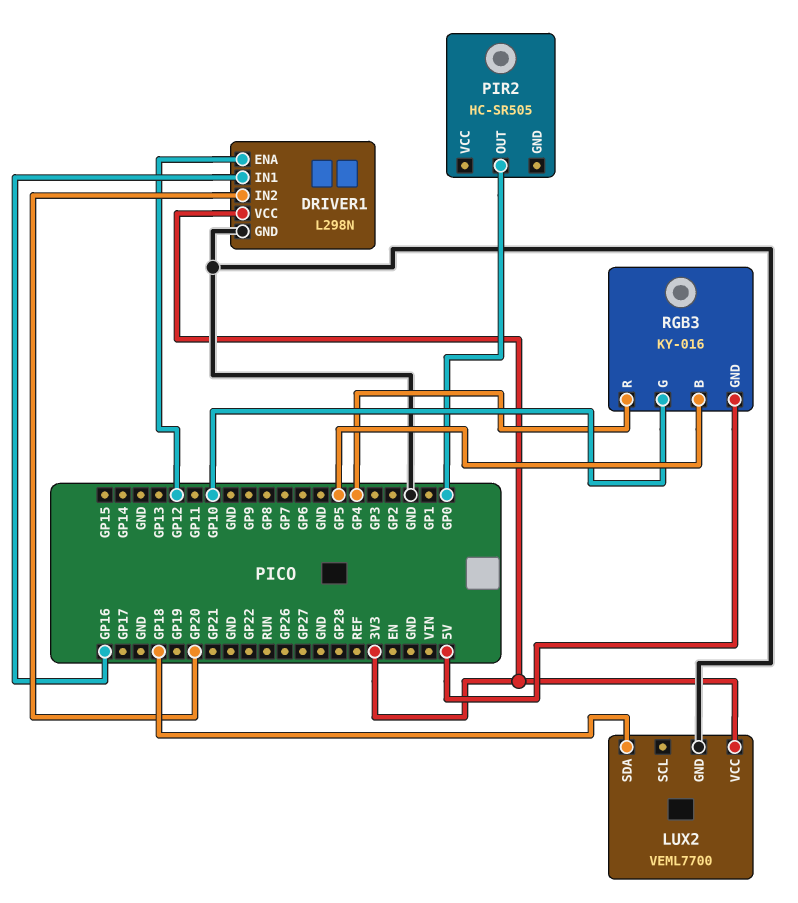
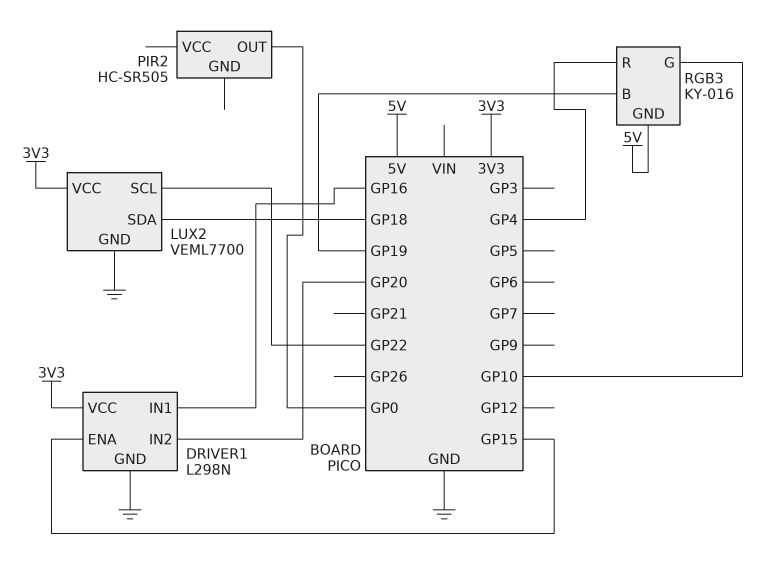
DRIVER1 pin ENA: GP12 -> GP15
LUX2 pin SCL: none -> GP22
RGB3 pin B: GP5 -> GP19

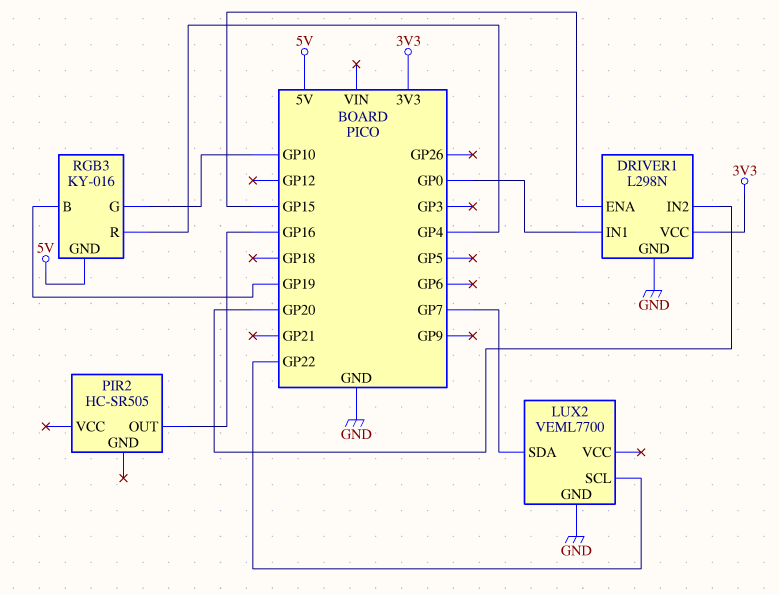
DRIVER1 pin IN1: GP16 -> GP0
LUX2 pin SDA: GP18 -> GP7
LUX2 pin VCC: 3V3 -> none
PIR2 pin OUT: GP0 -> GP16

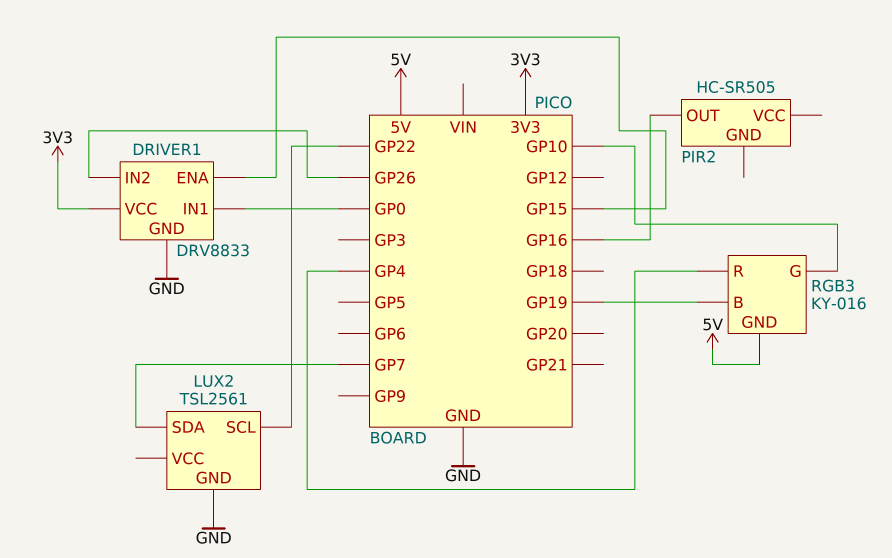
DRIVER1: L298N -> DRV8833
DRIVER1 pin IN2: GP20 -> GP26
LUX2: VEML7700 -> TSL2561

